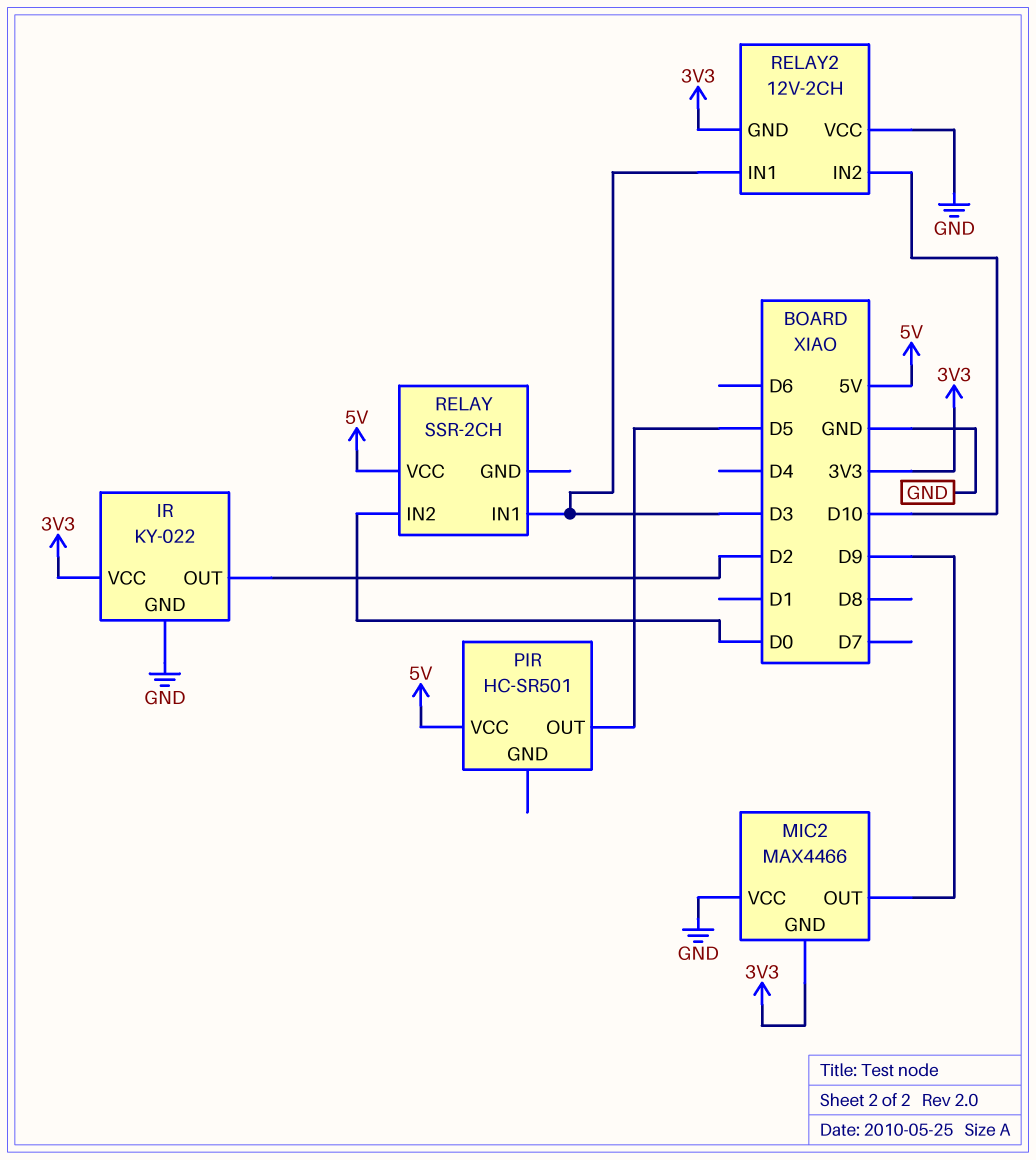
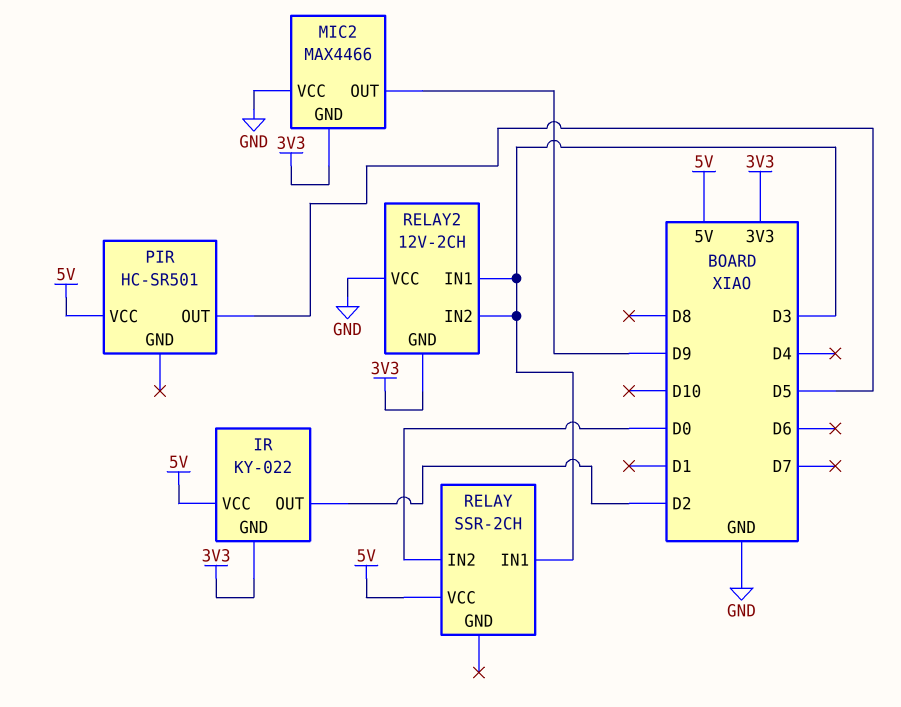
IR pin GND: GND -> 3V3
IR pin VCC: 3V3 -> 5V
RELAY2 pin IN2: D10 -> D3

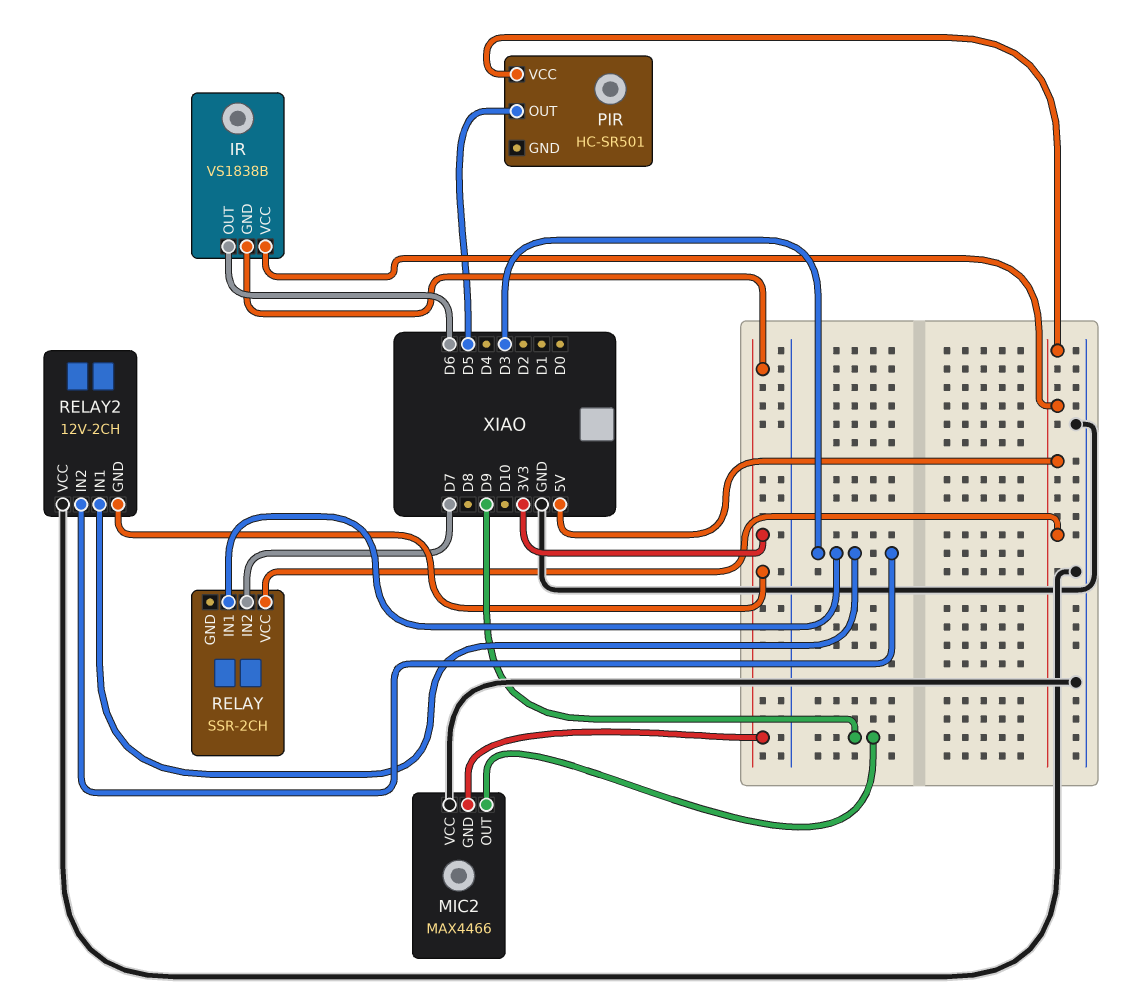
IR: KY-022 -> VS1838B
IR pin OUT: D2 -> D6
RELAY pin IN2: D0 -> D7

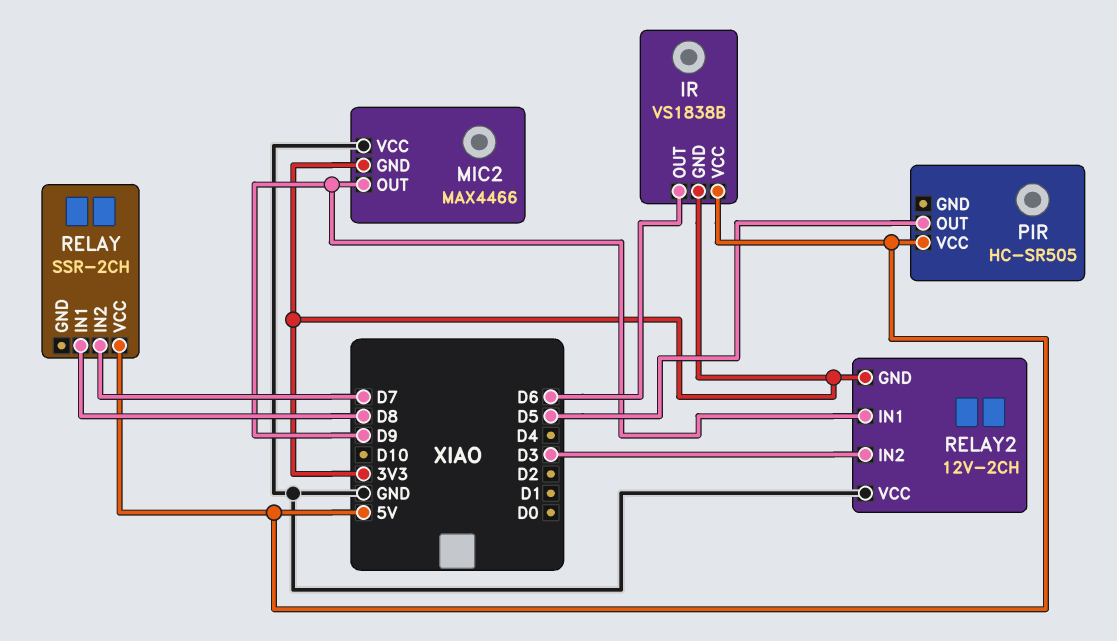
PIR: HC-SR501 -> HC-SR505
RELAY pin IN1: D3 -> D8
RELAY2 pin IN1: D3 -> D9

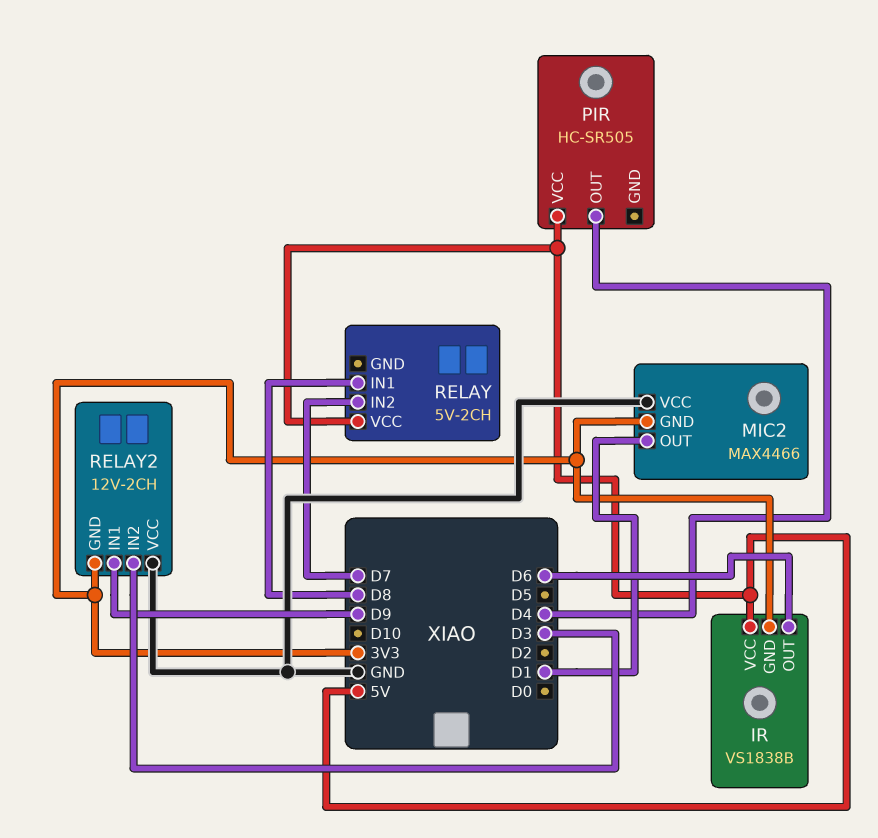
MIC2 pin OUT: D9 -> D1
PIR pin OUT: D5 -> D4
RELAY: SSR-2CH -> 5V-2CH

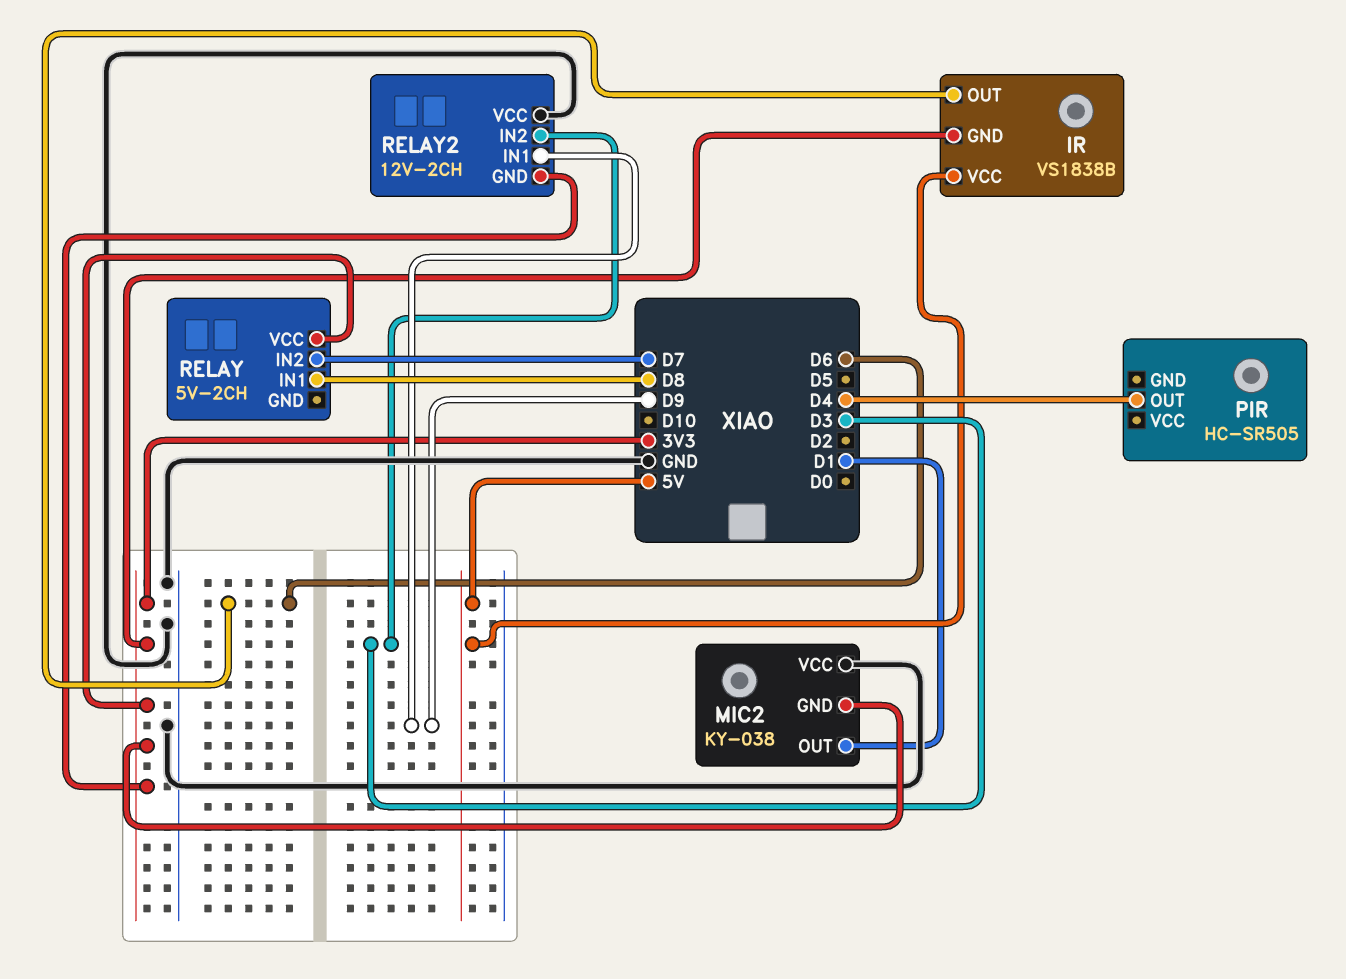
MIC2: MAX4466 -> KY-038
PIR pin VCC: 5V -> none
RELAY pin VCC: 5V -> 3V3

